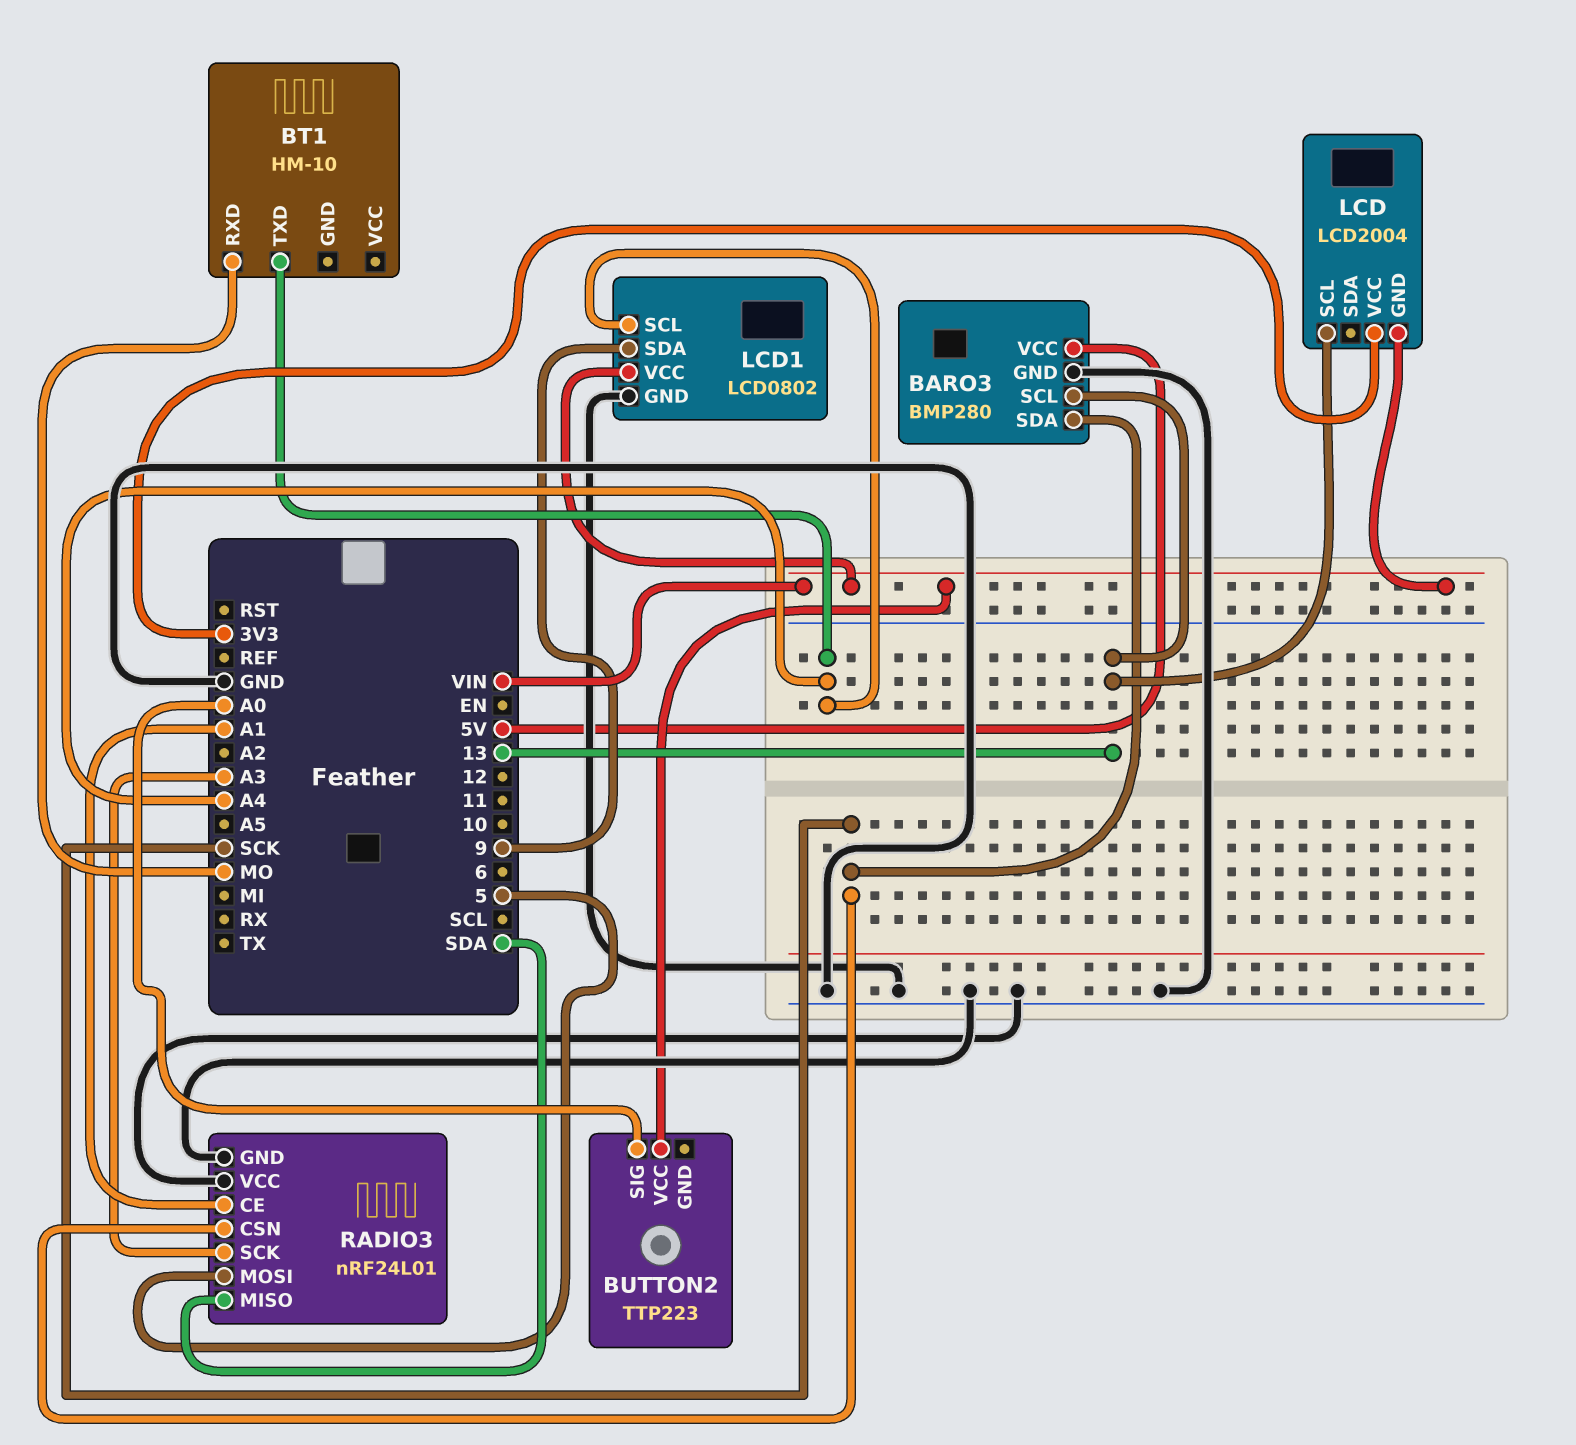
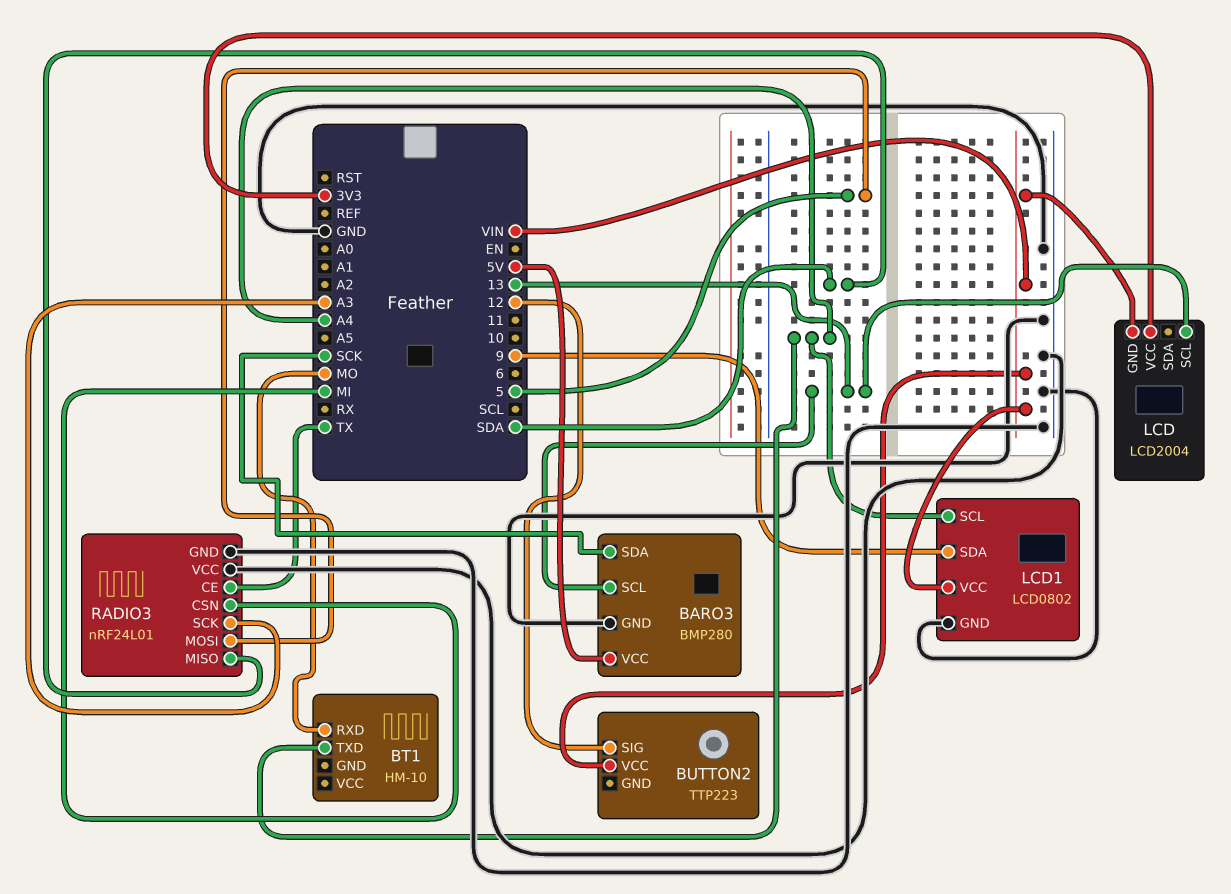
BUTTON2 pin SIG: A0 -> 12
RADIO3 pin CE: A1 -> TX
RADIO3 pin CSN: SCK -> MI

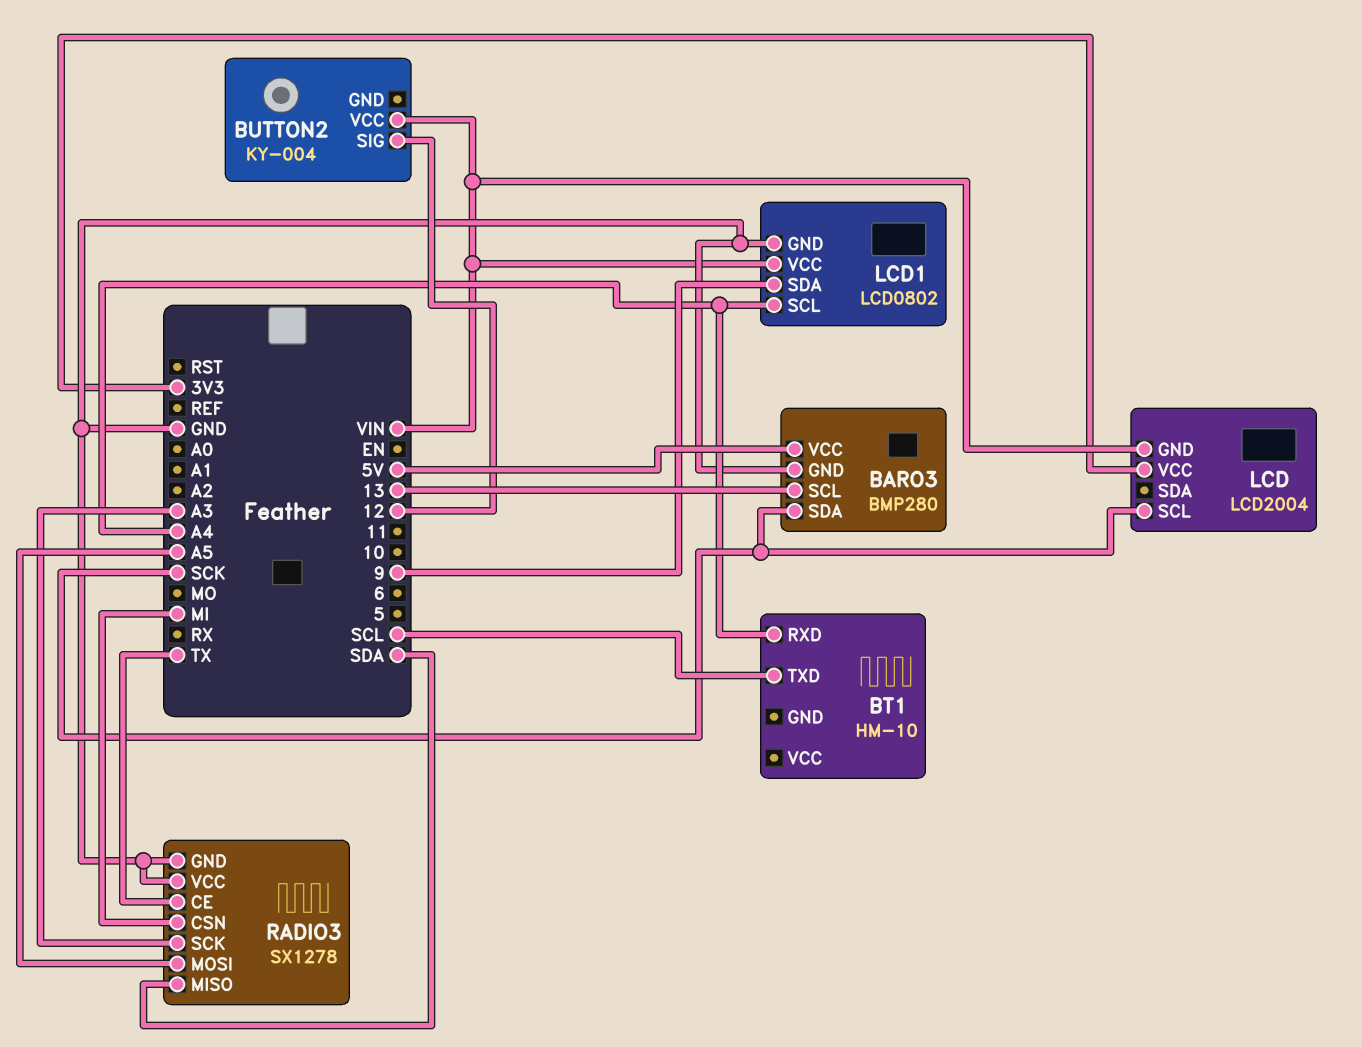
BT1 pin RXD: MO -> A4
BT1 pin TXD: A4 -> SCL
BUTTON2: TTP223 -> KY-004
LCD pin SCL: 13 -> SCK
RADIO3: nRF24L01 -> SX1278
RADIO3 pin MOSI: 5 -> A5

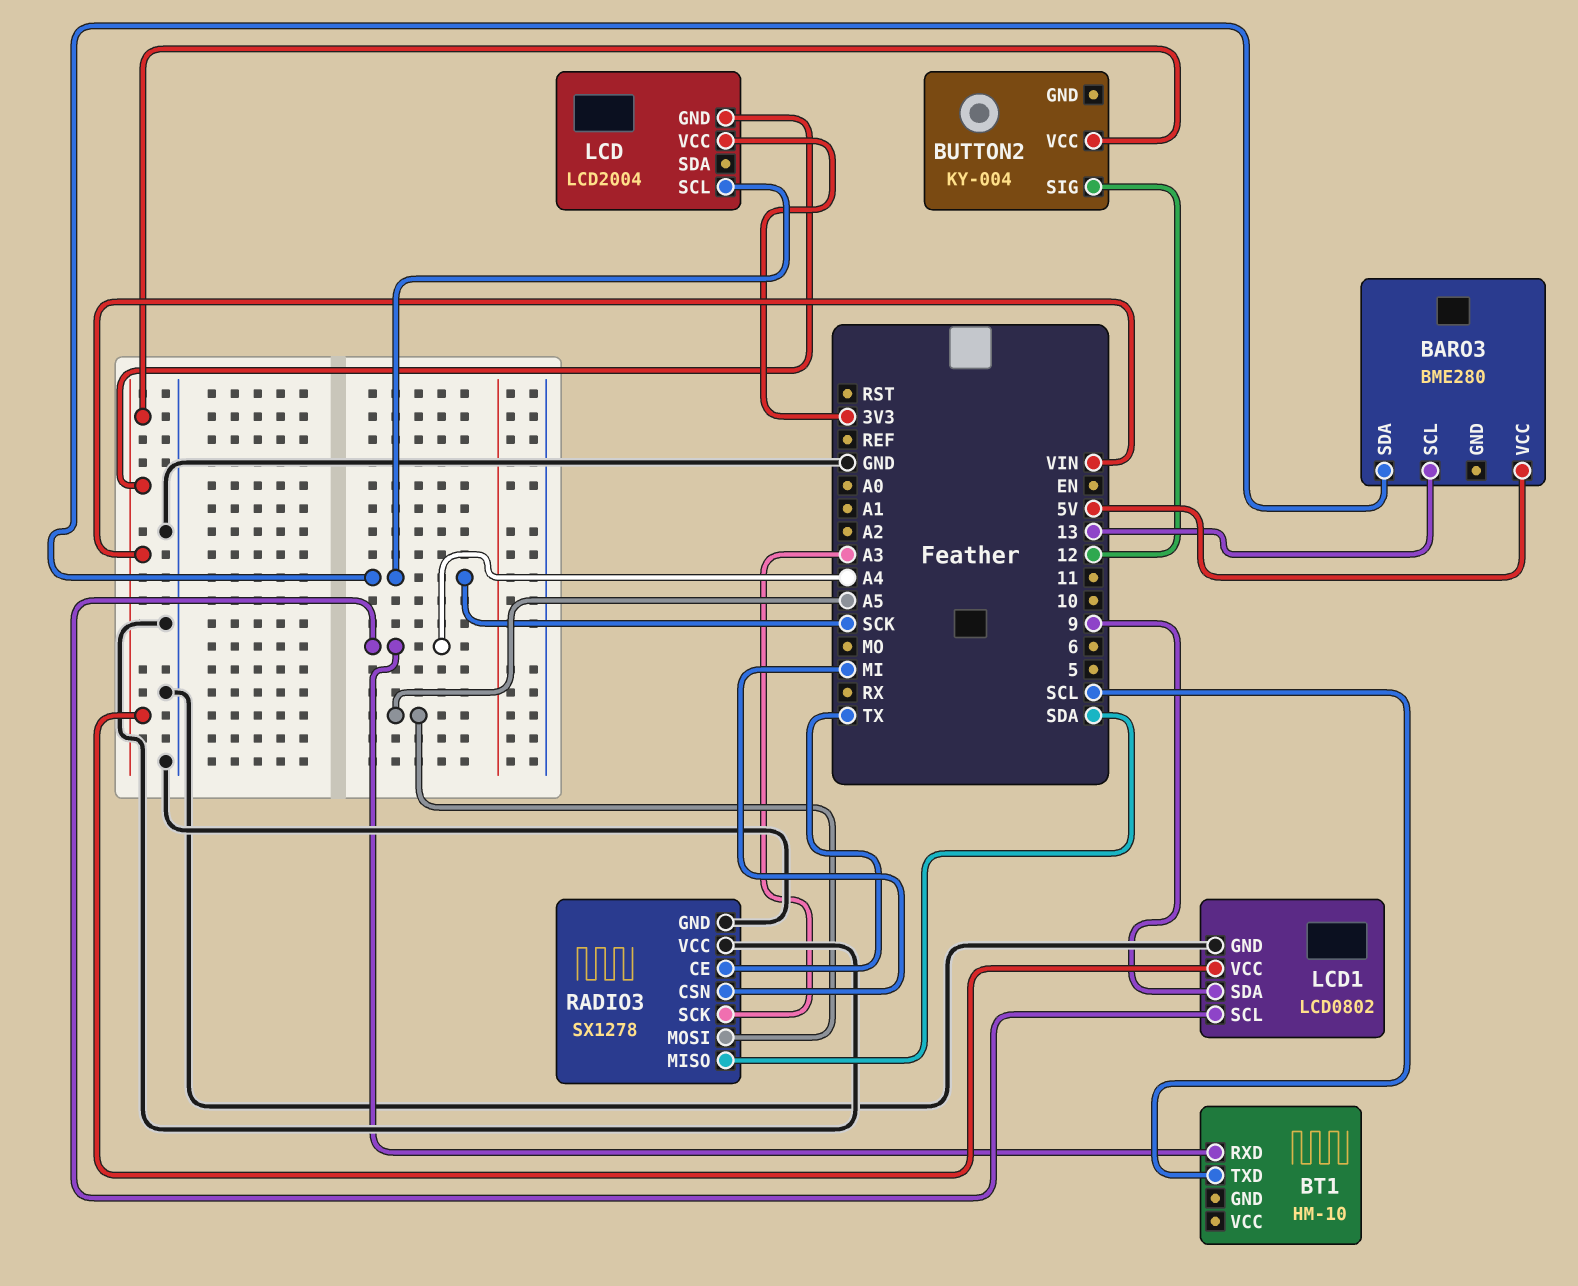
BARO3: BMP280 -> BME280
BARO3 pin GND: GND -> none

